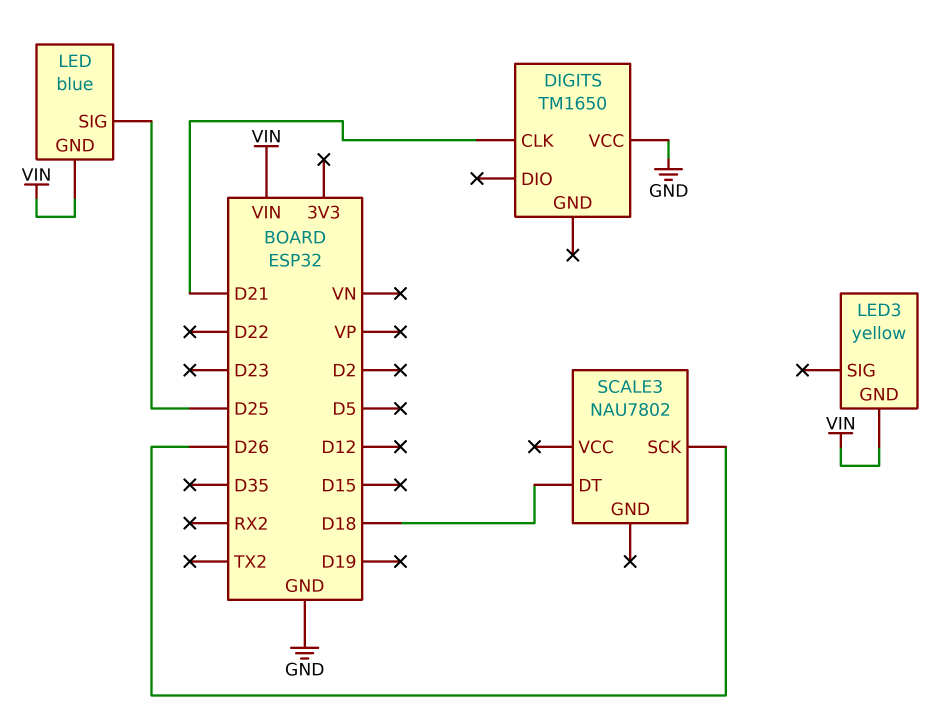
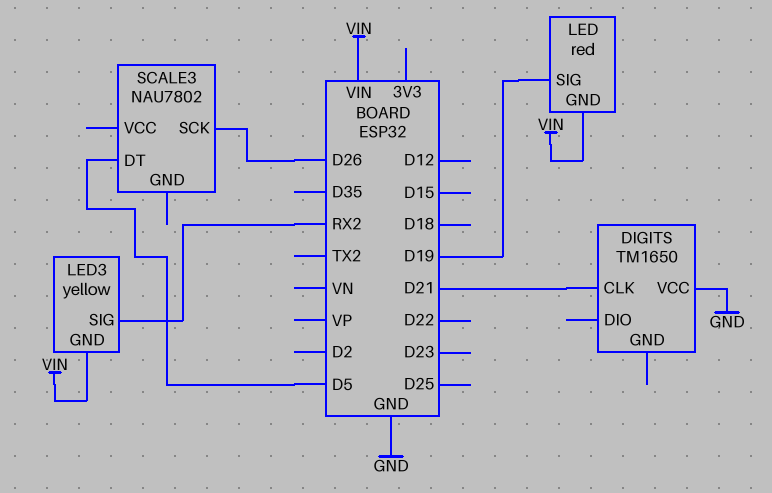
LED: blue -> red
LED pin SIG: D25 -> D19
LED3 pin SIG: none -> RX2
SCALE3 pin DT: D18 -> D5

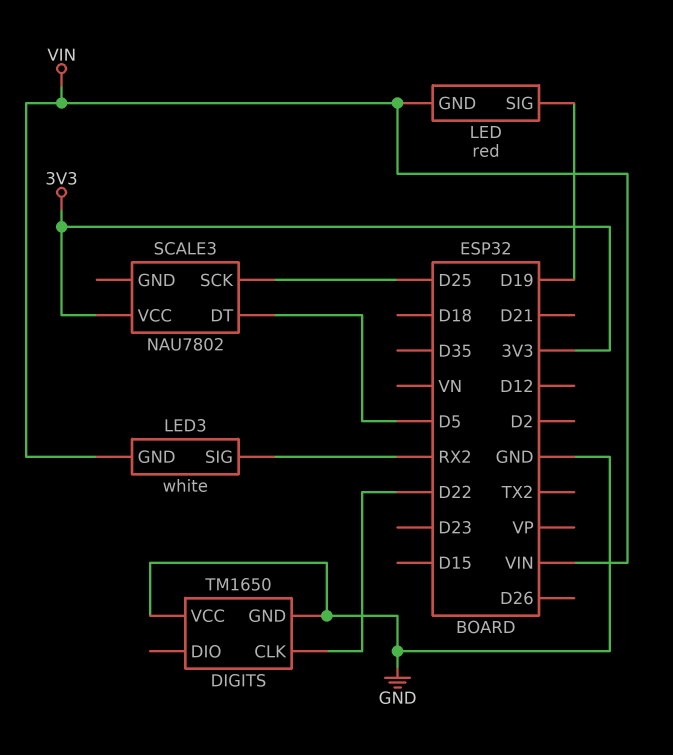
DIGITS pin CLK: D21 -> D22
DIGITS pin GND: none -> GND
LED3: yellow -> white
SCALE3 pin SCK: D26 -> D25
SCALE3 pin VCC: none -> 3V3

